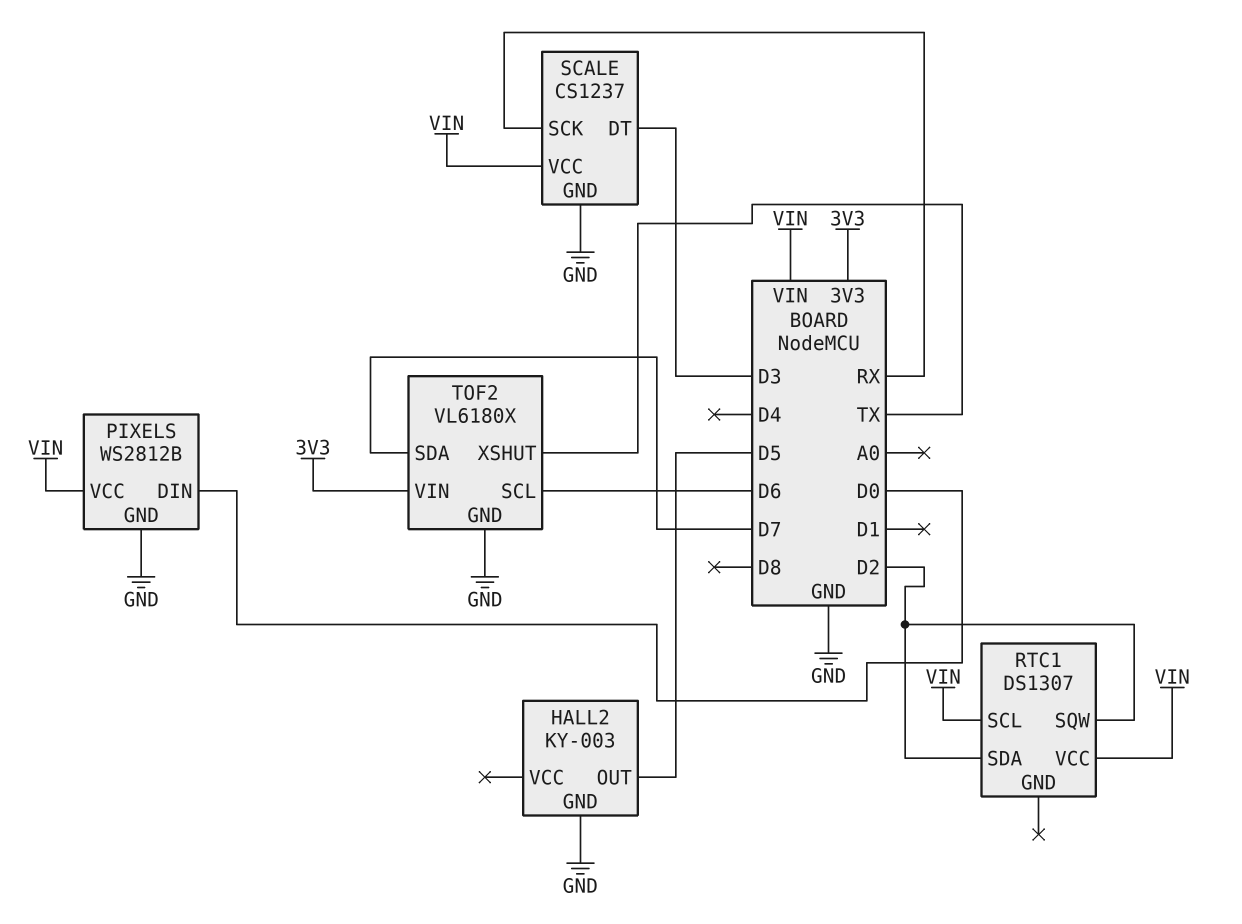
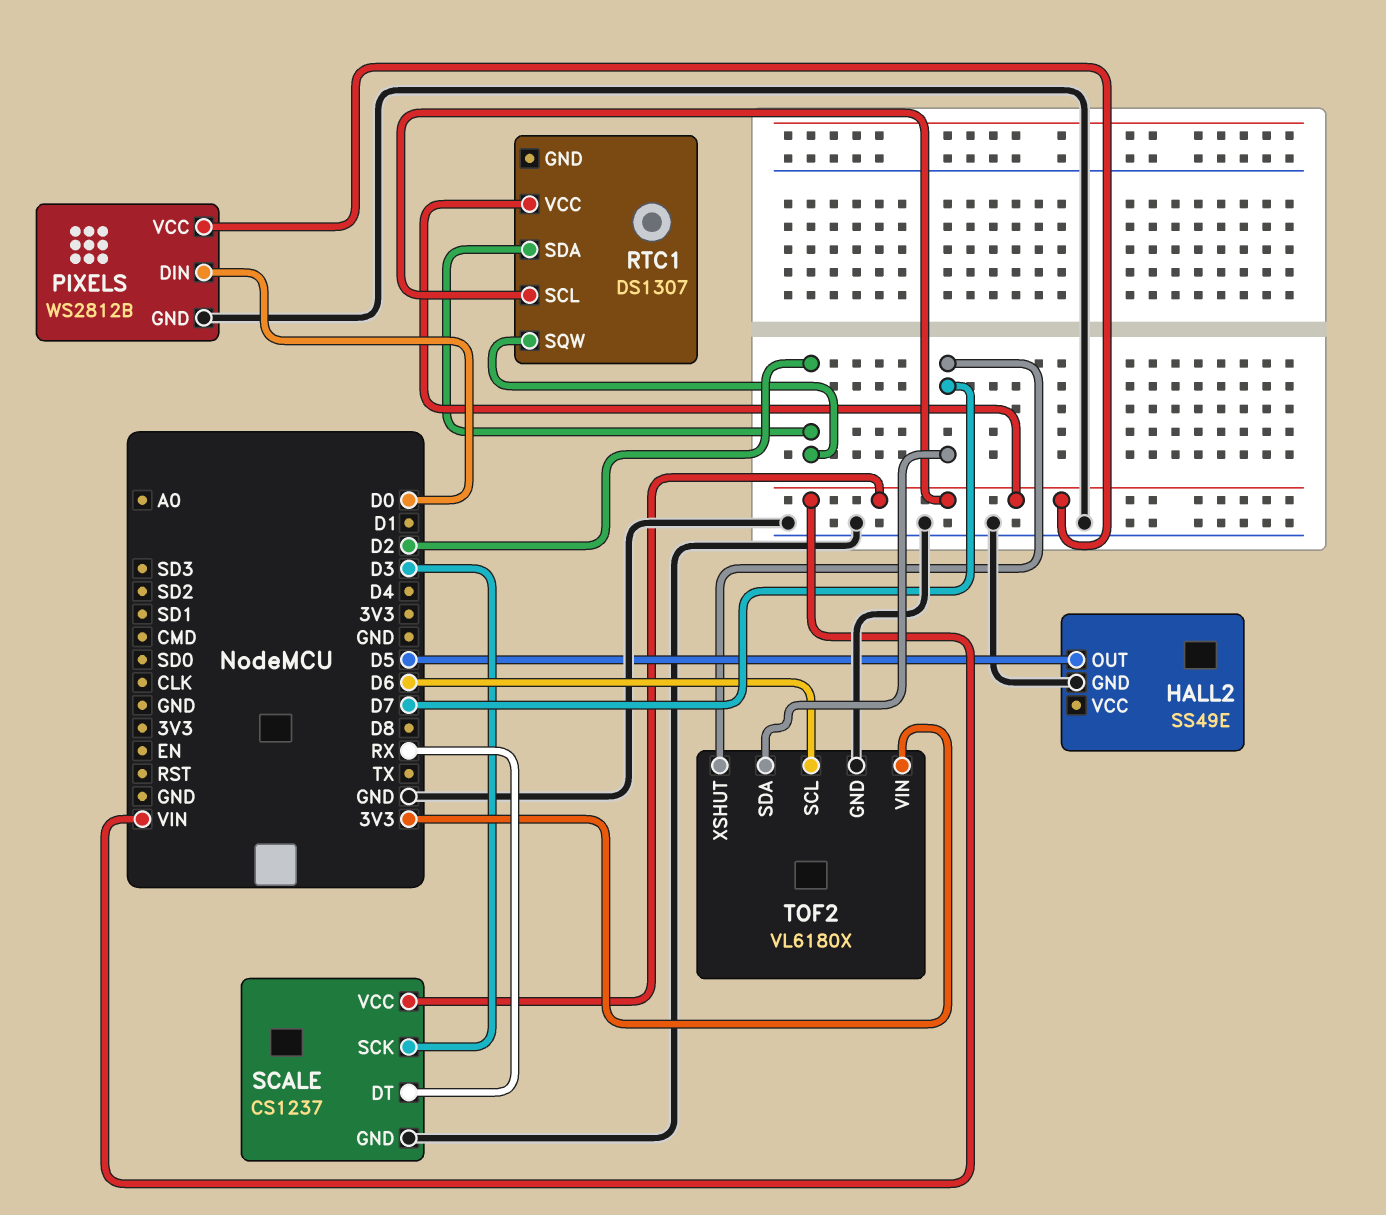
HALL2: KY-003 -> SS49E
SCALE pin DT: D3 -> RX
SCALE pin SCK: RX -> D3
TOF2 pin XSHUT: TX -> D7

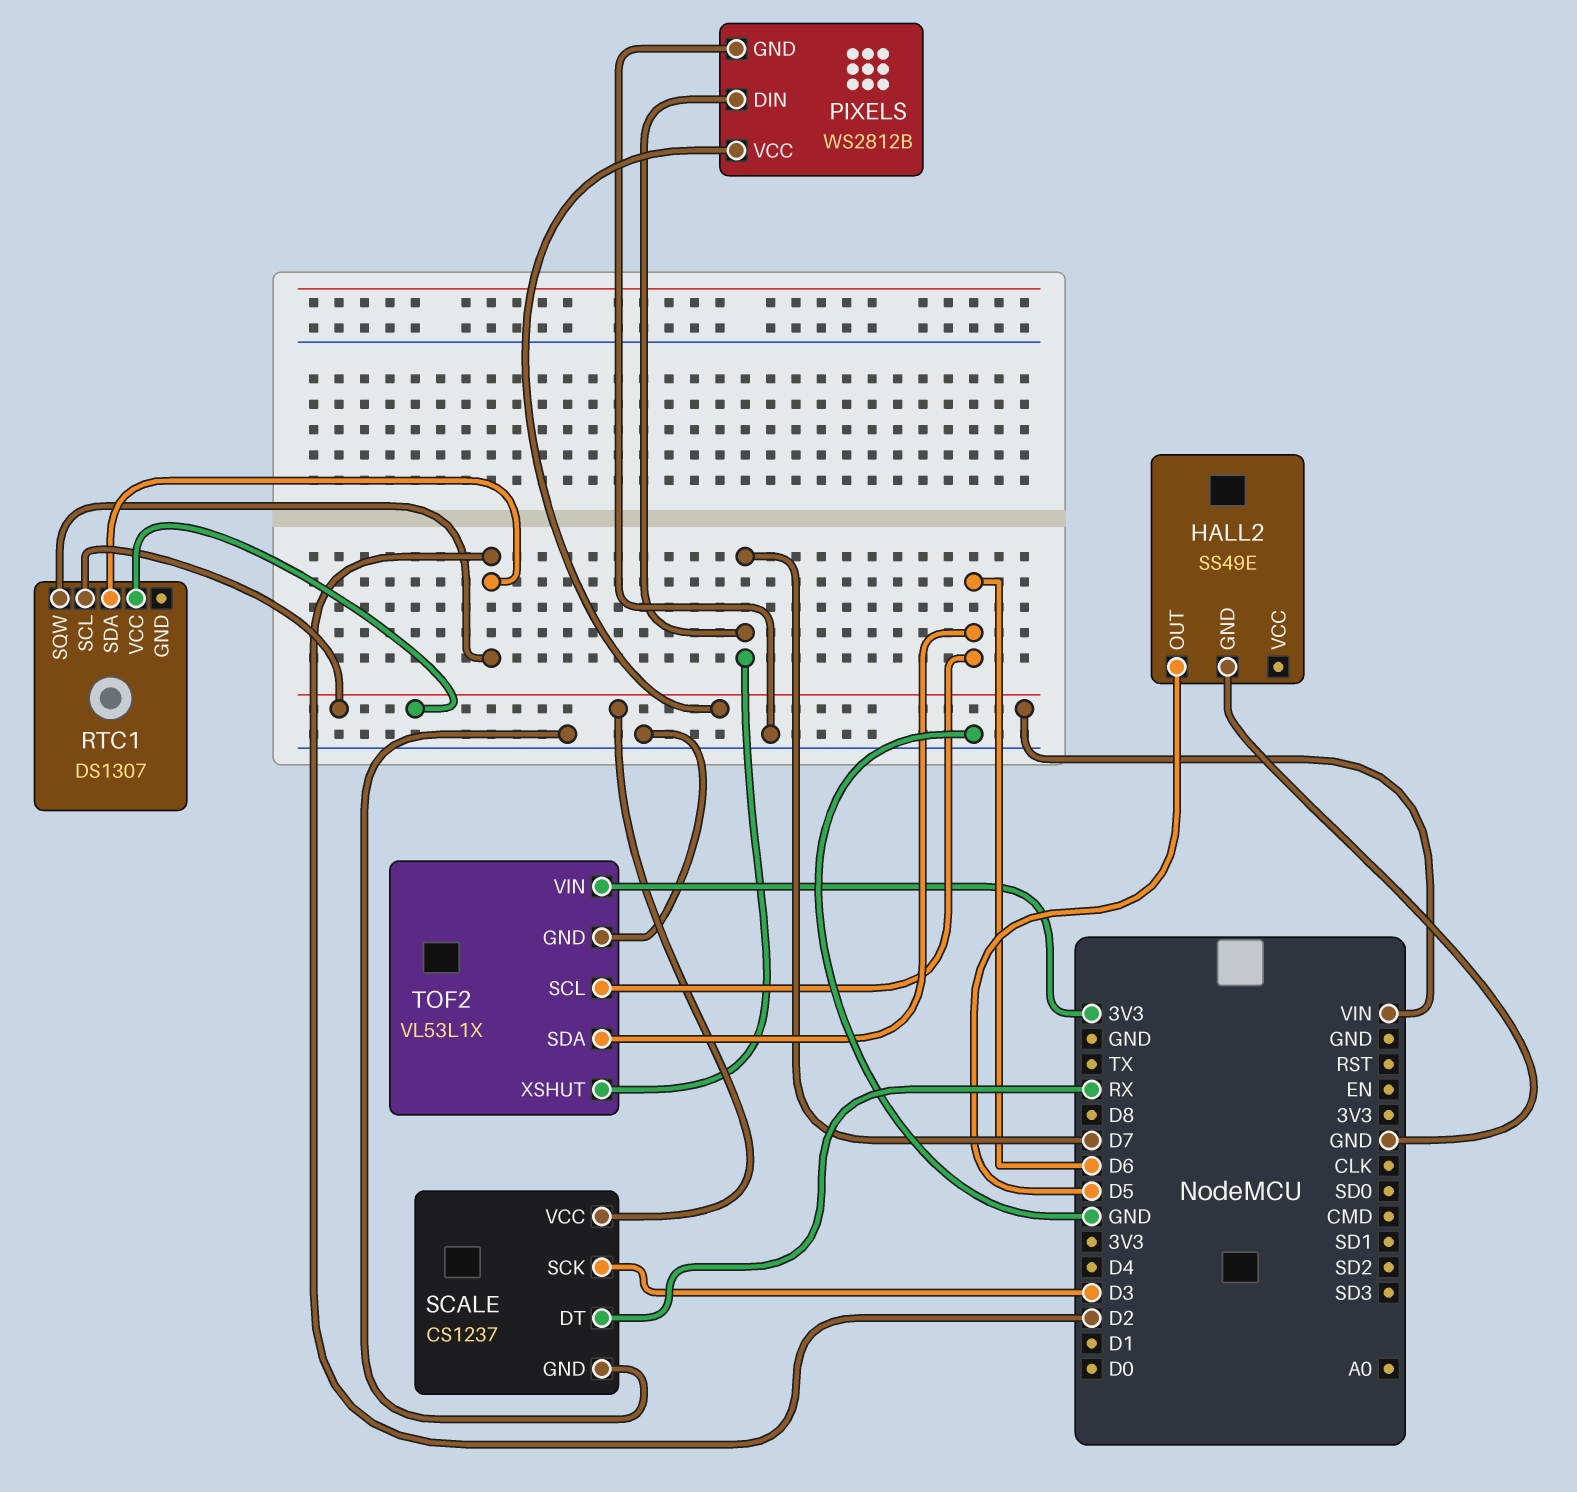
PIXELS pin DIN: D0 -> D7
TOF2: VL6180X -> VL53L1X
TOF2 pin SDA: D7 -> D6

